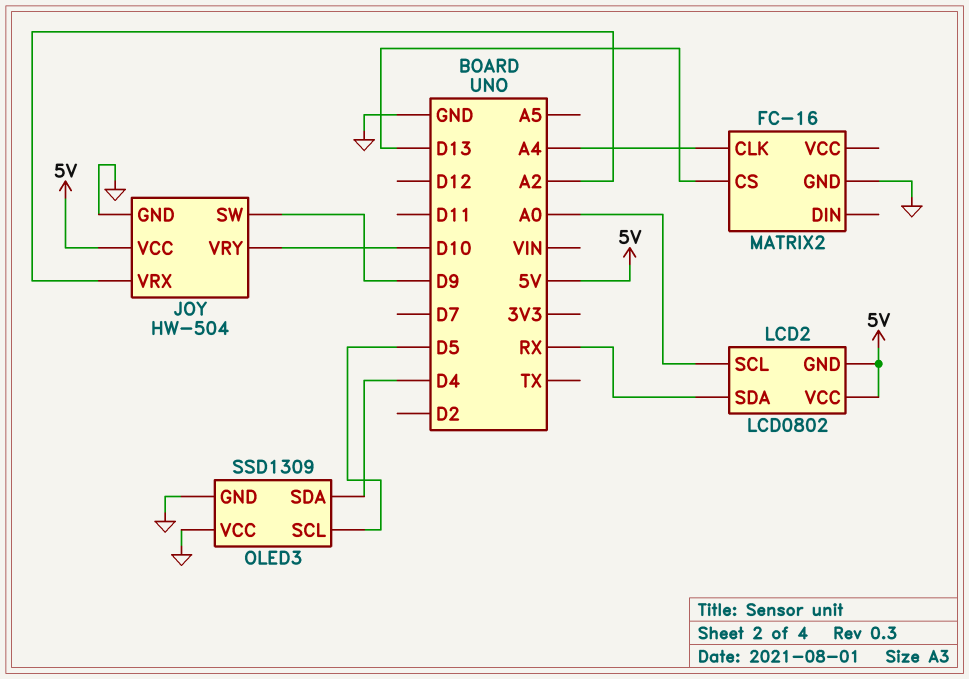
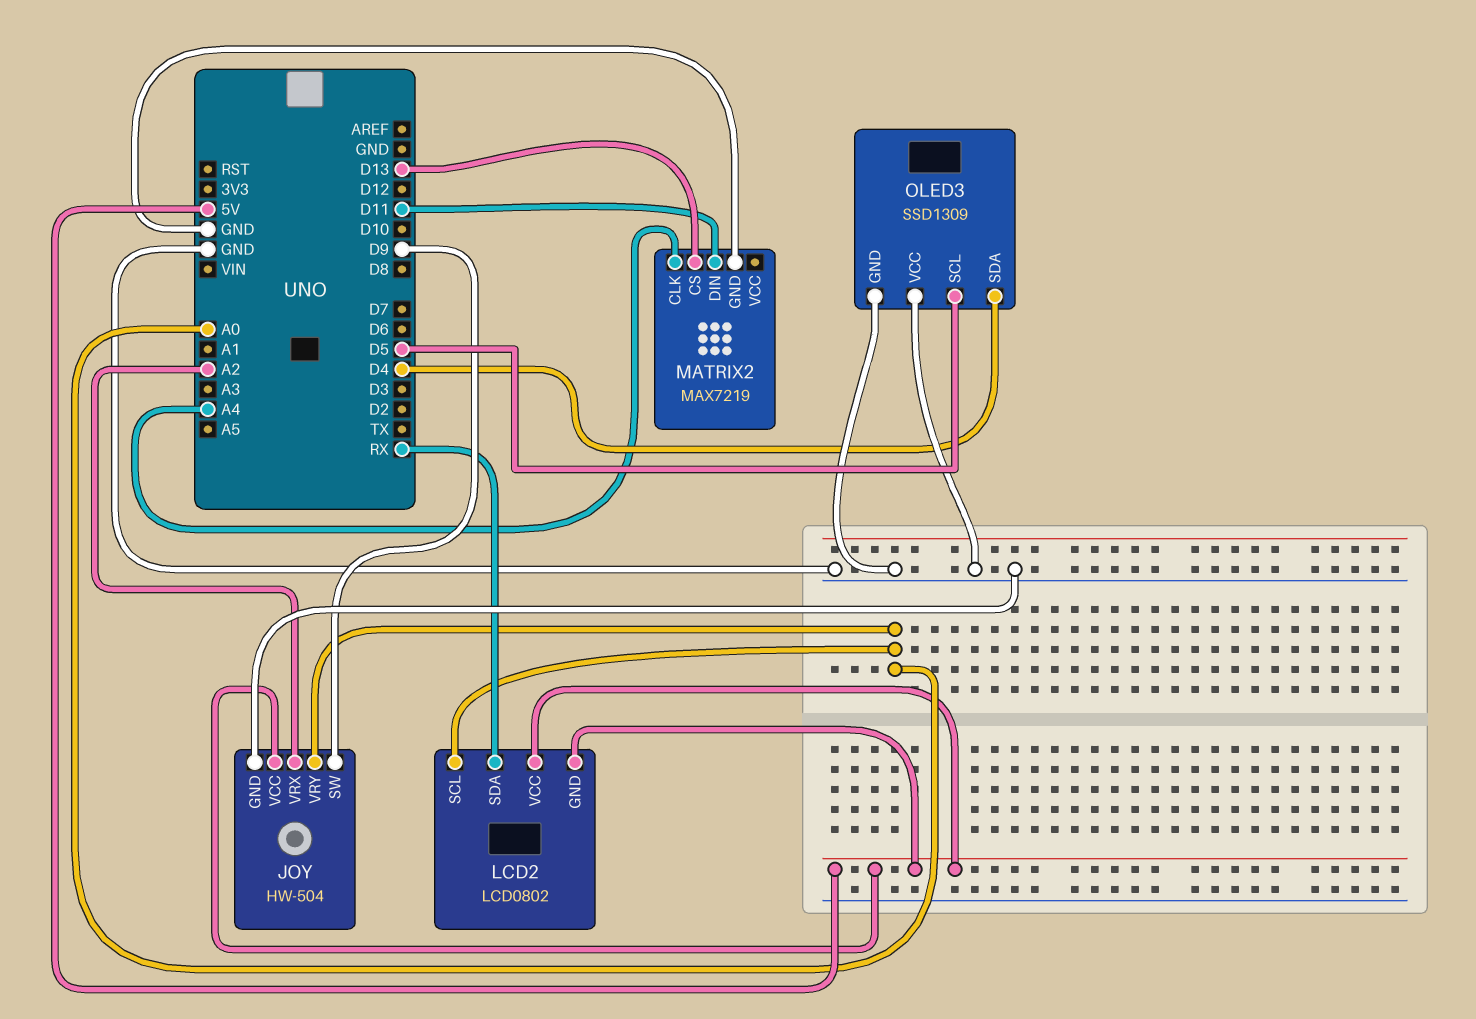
JOY pin VRY: D10 -> A0
MATRIX2: FC-16 -> MAX7219
MATRIX2 pin DIN: none -> D11

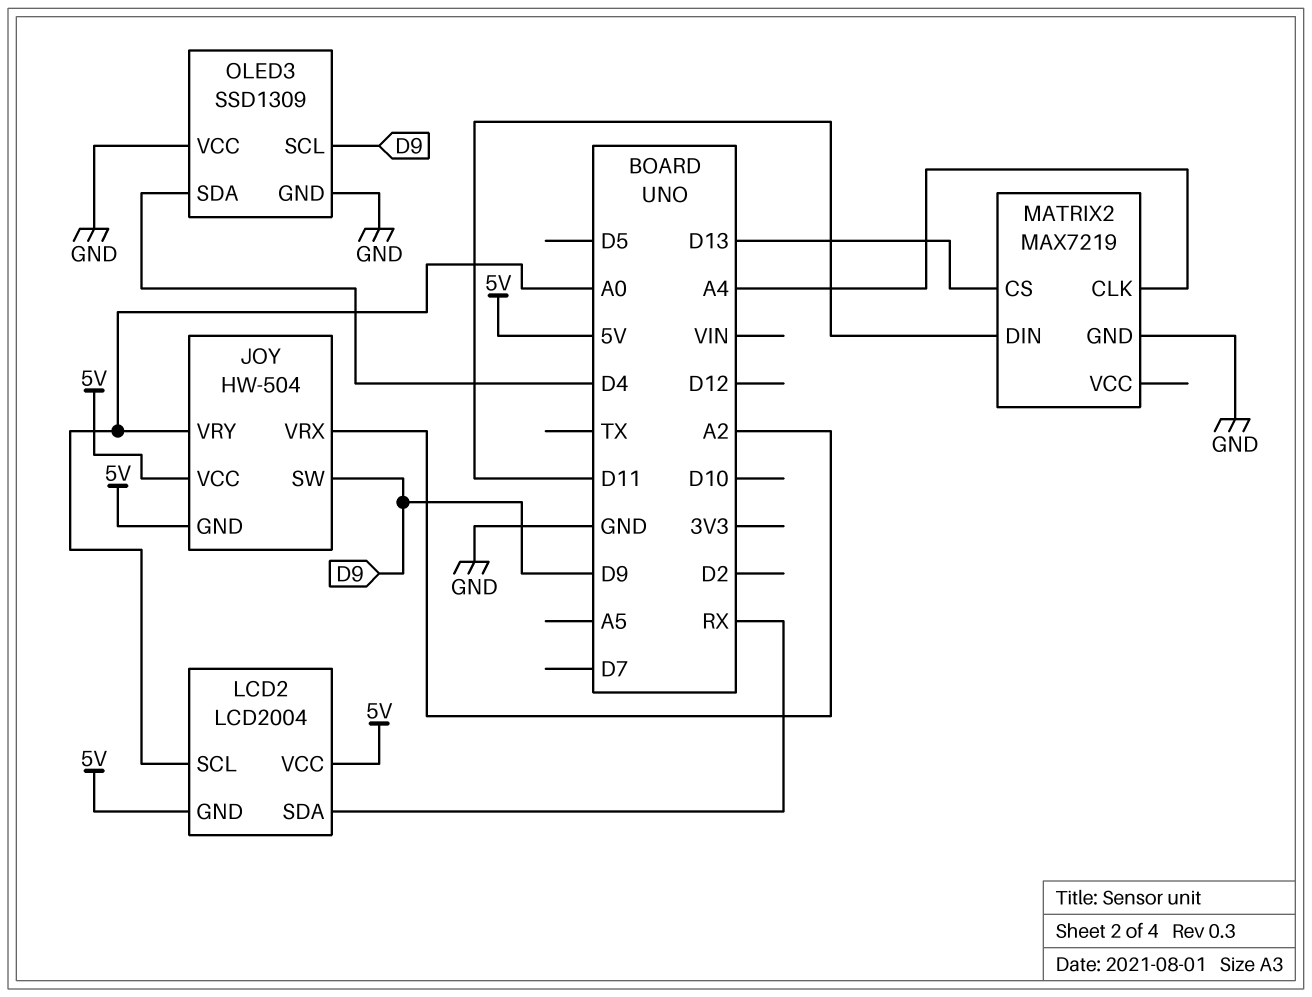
JOY pin GND: GND -> 5V
LCD2: LCD0802 -> LCD2004
OLED3 pin SCL: D5 -> D9

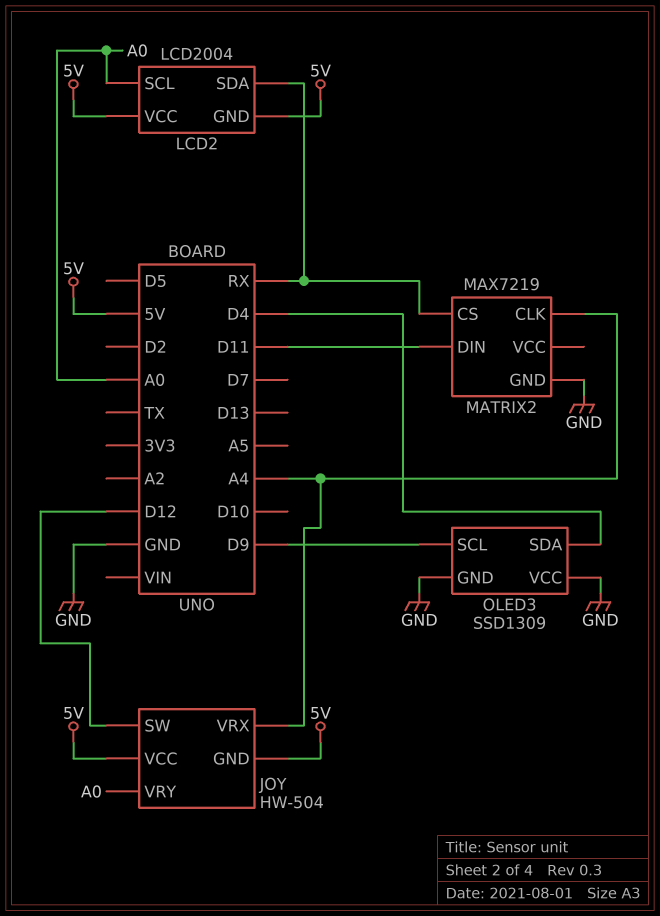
JOY pin SW: D9 -> D12
JOY pin VRX: A2 -> A4
MATRIX2 pin CS: D13 -> RX

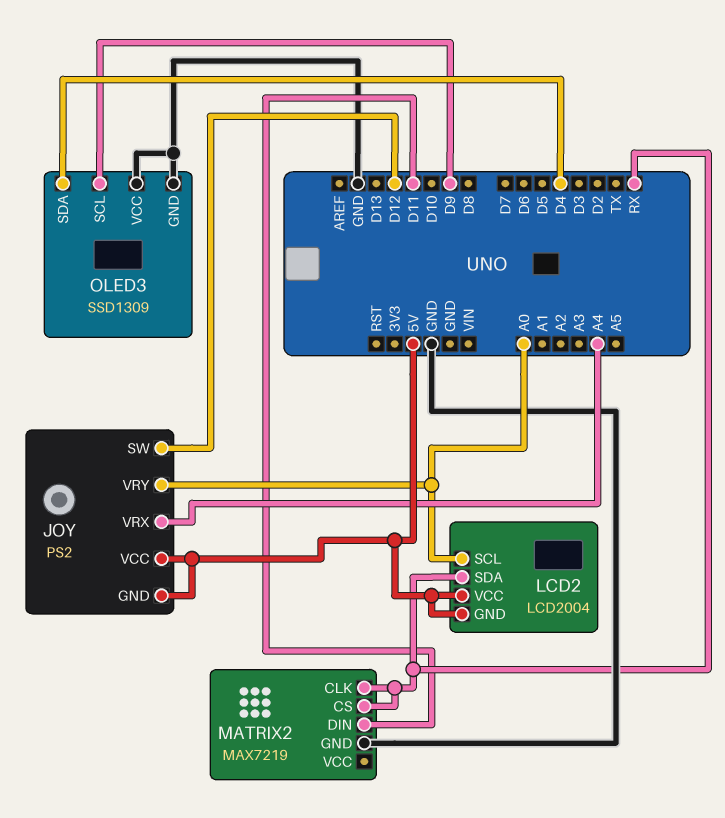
JOY: HW-504 -> PS2
MATRIX2 pin CLK: A4 -> RX

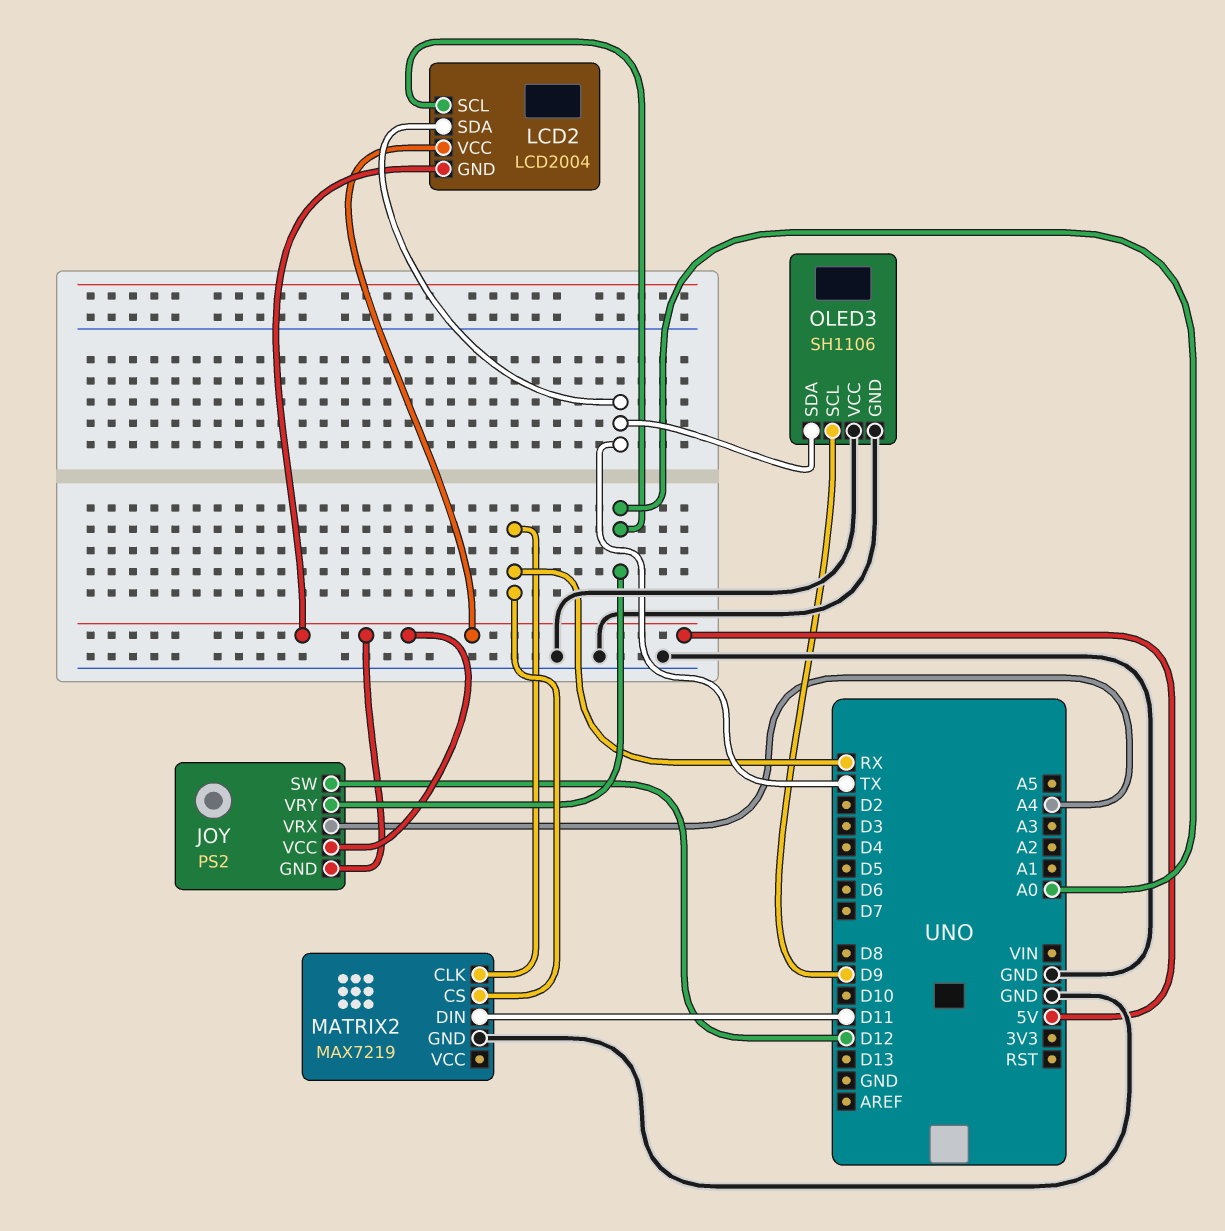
LCD2 pin SDA: RX -> TX
OLED3: SSD1309 -> SH1106
OLED3 pin SDA: D4 -> TX

